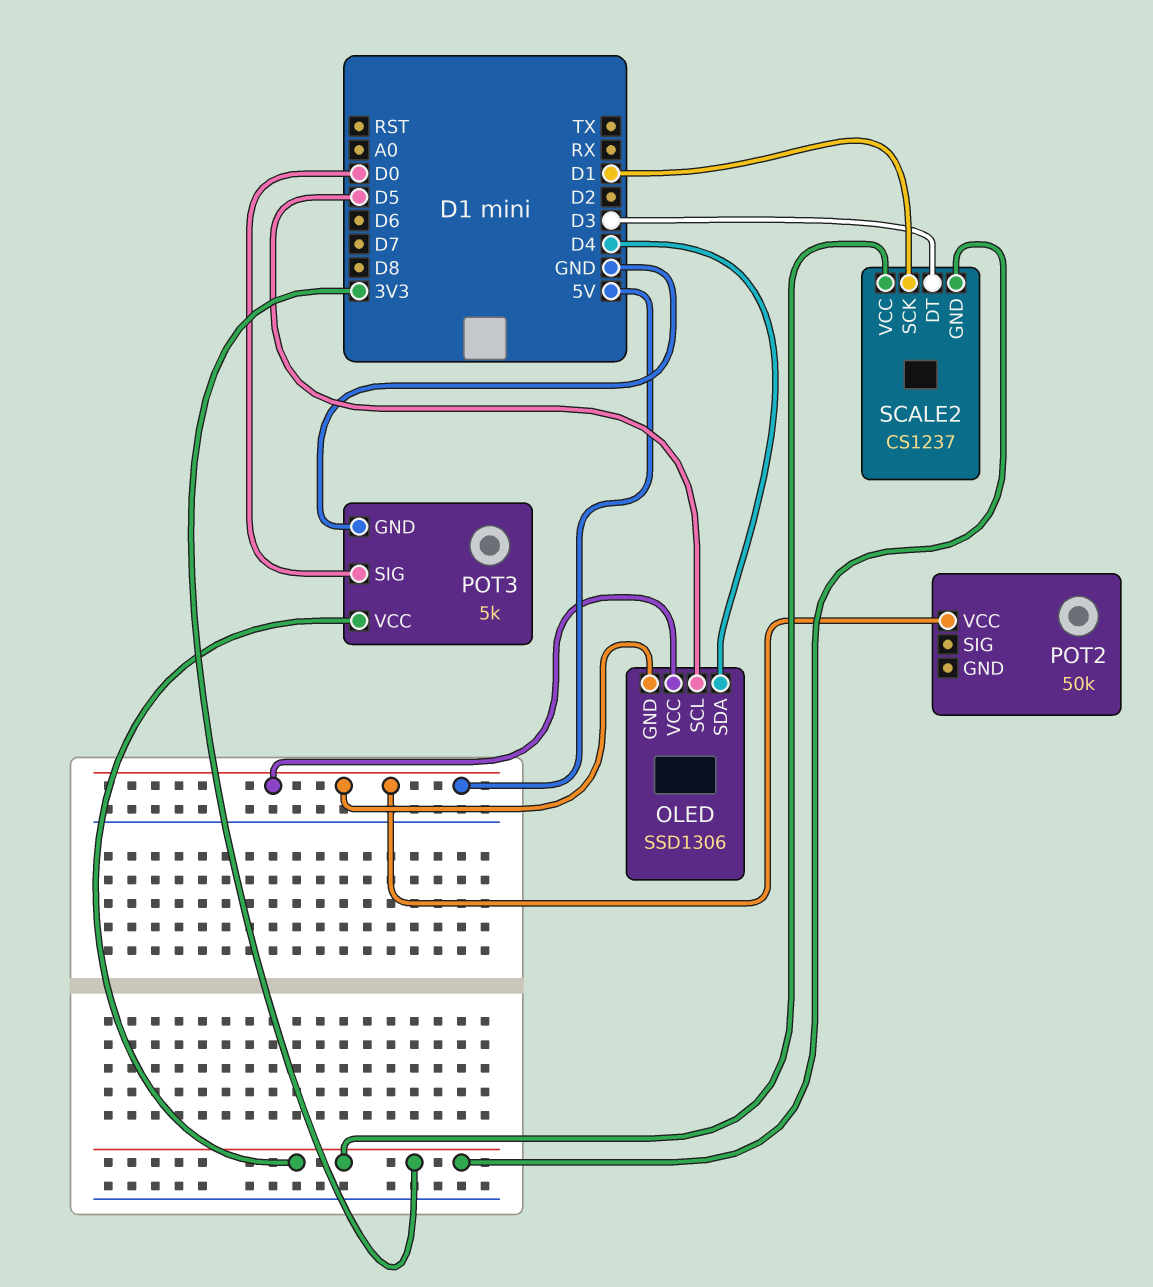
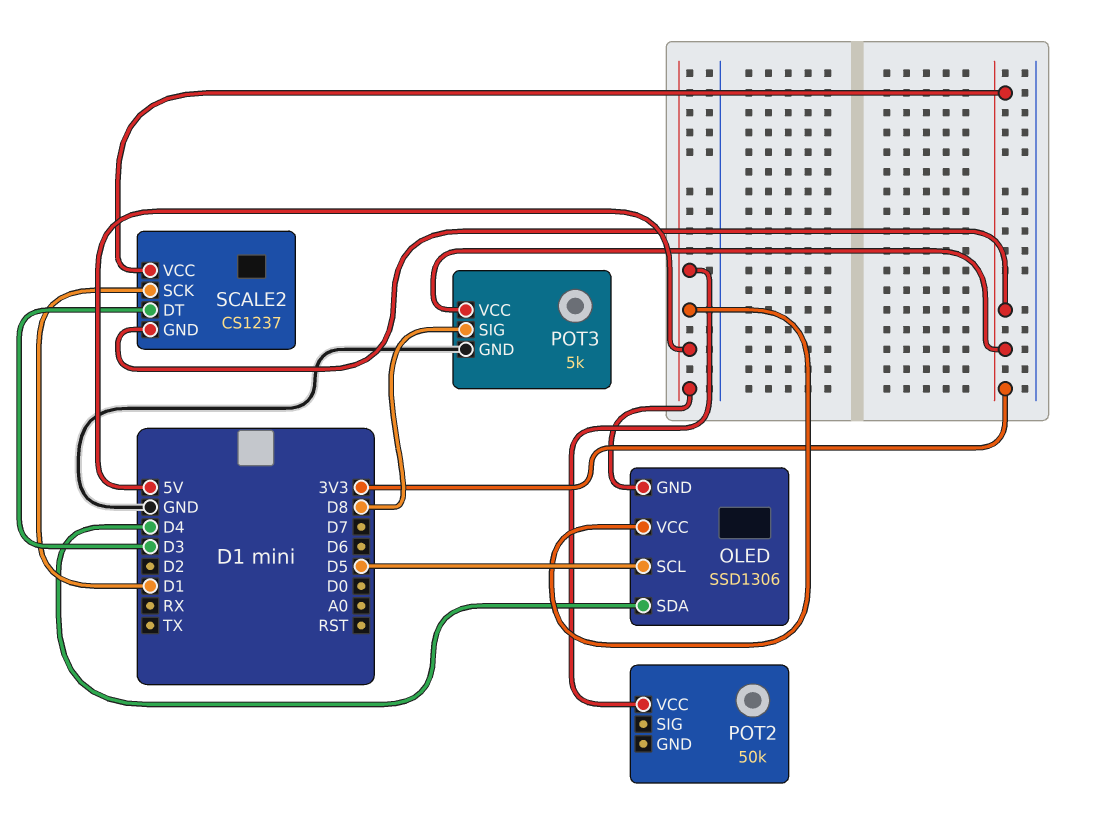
POT3 pin SIG: D0 -> D8

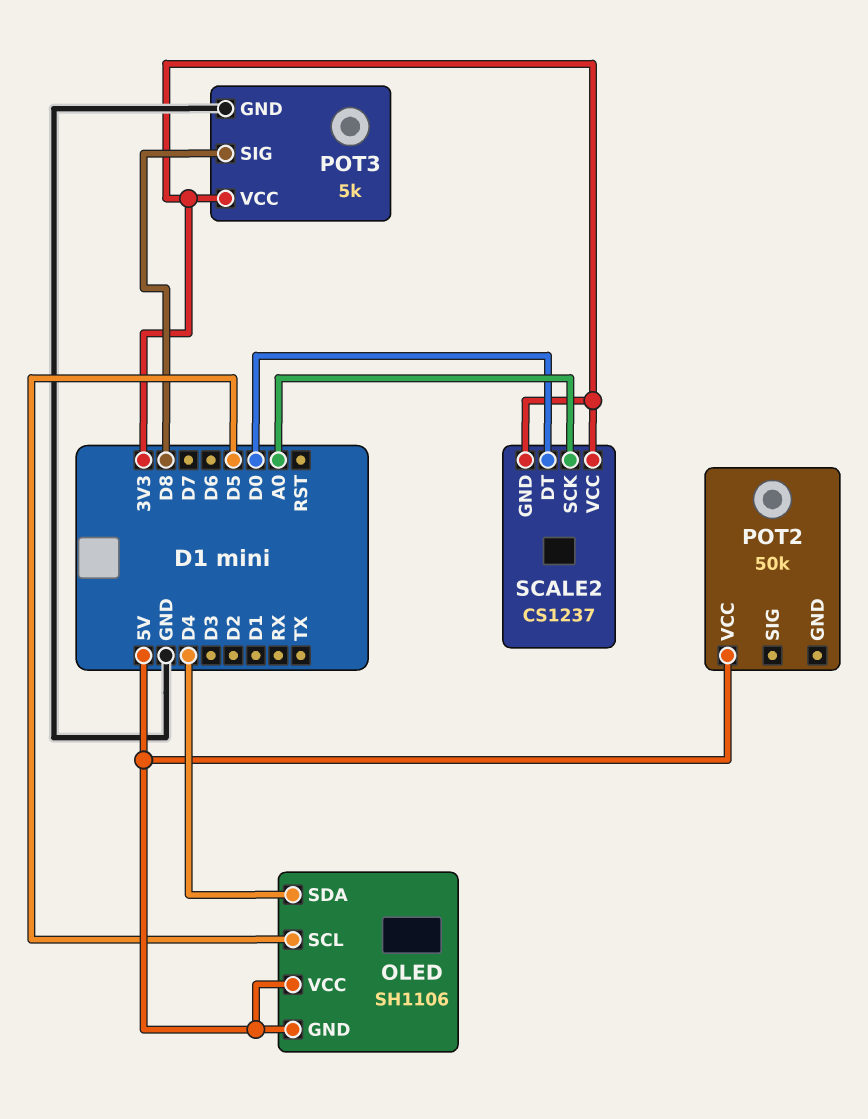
OLED: SSD1306 -> SH1106
SCALE2 pin DT: D3 -> D0
SCALE2 pin SCK: D1 -> A0

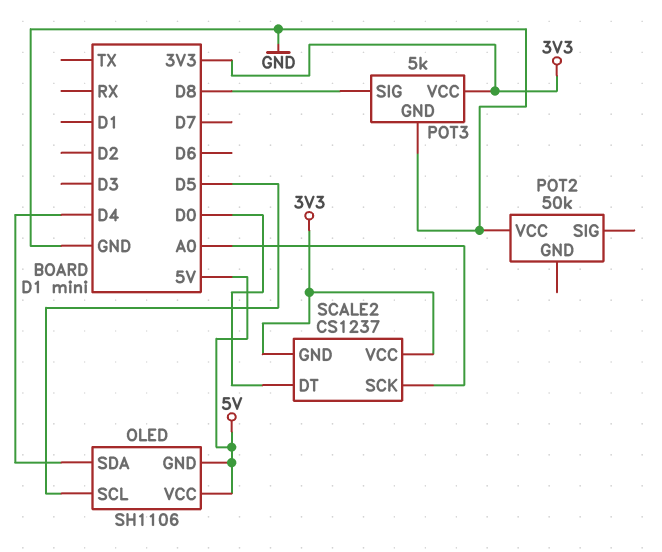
POT2 pin VCC: 5V -> GND

